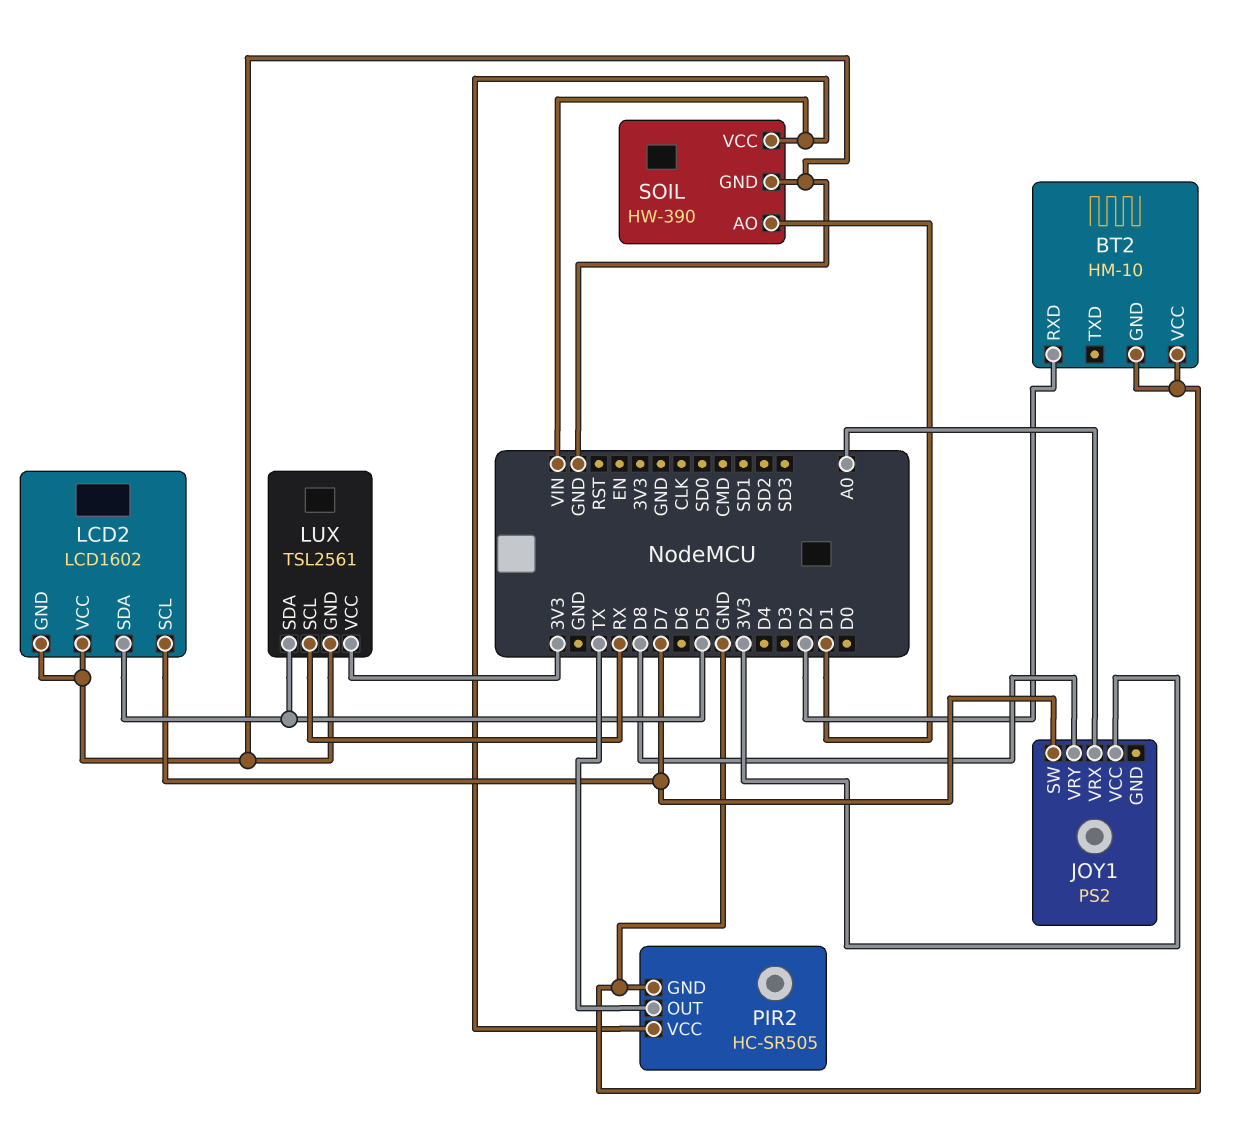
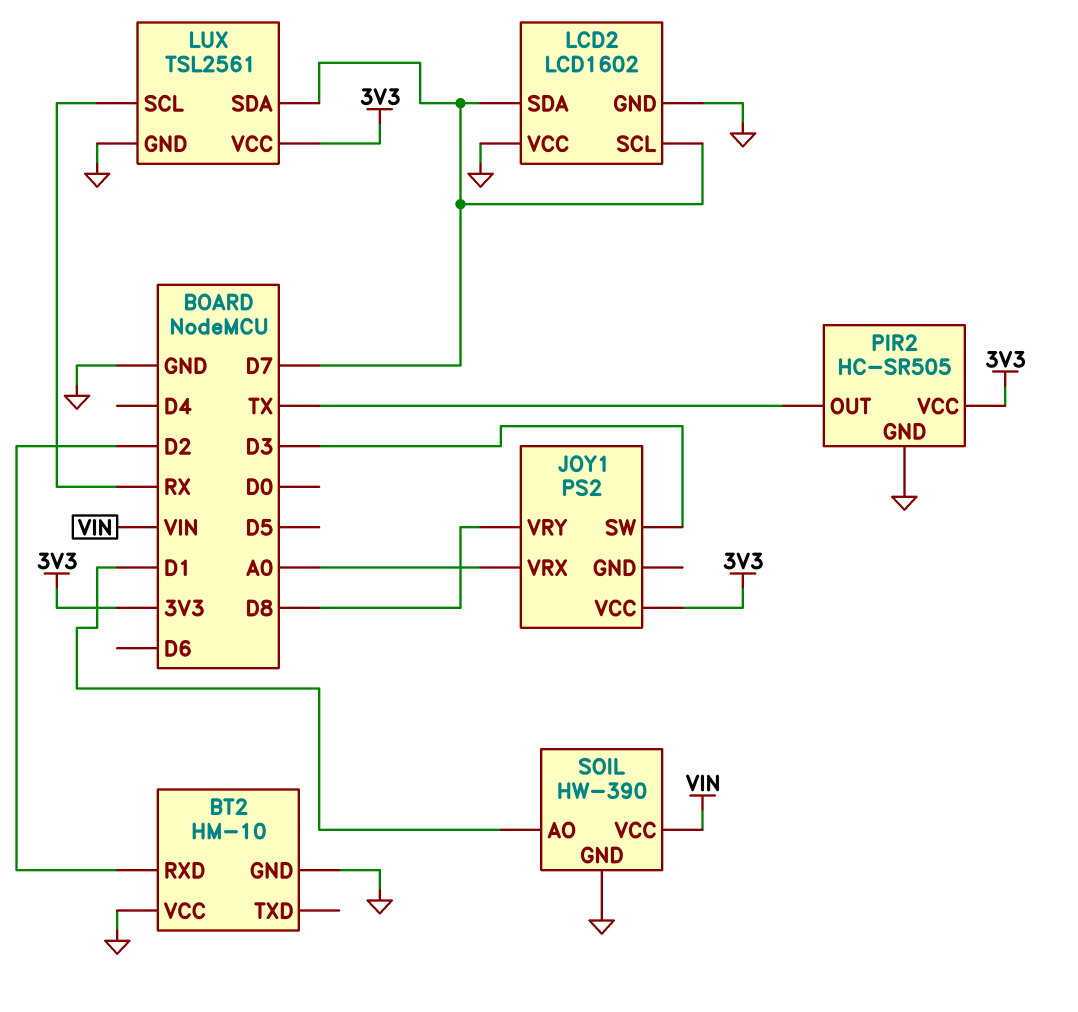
JOY1 pin SW: D7 -> D3
LCD2 pin SDA: D5 -> D7
LUX pin SDA: D5 -> D7
PIR2 pin VCC: VIN -> 3V3

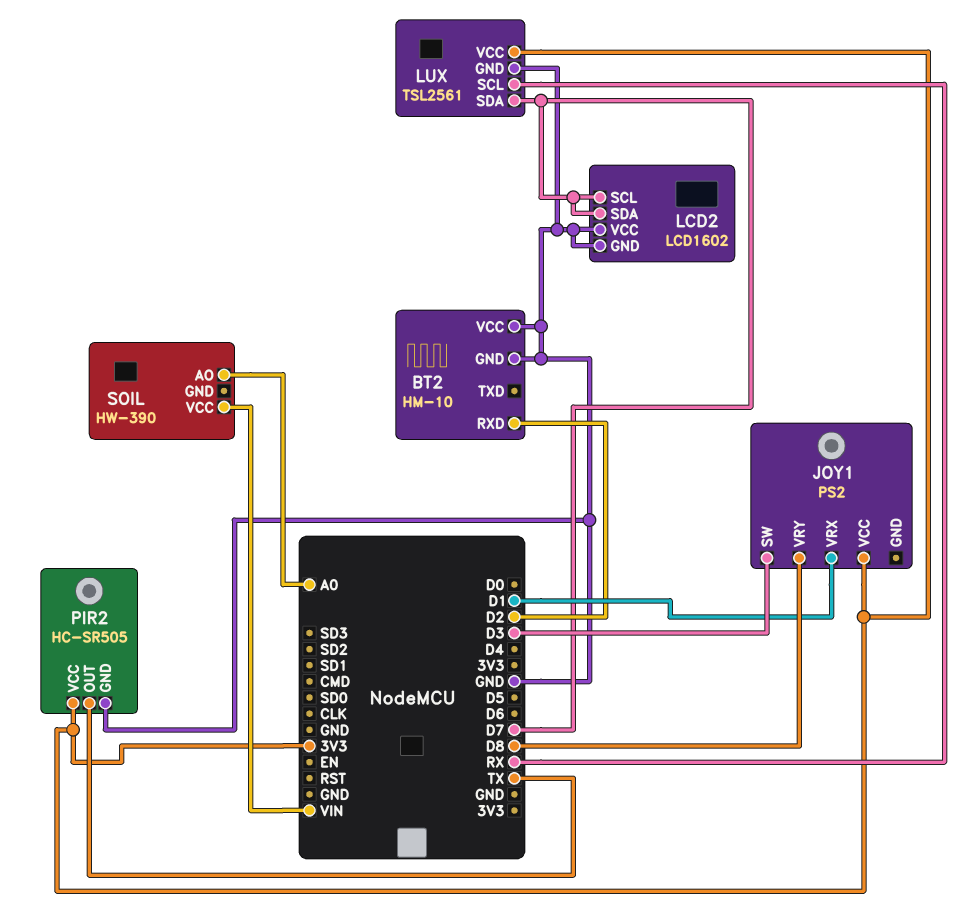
JOY1 pin VRX: A0 -> D1
SOIL pin AO: D1 -> A0
SOIL pin GND: GND -> none

